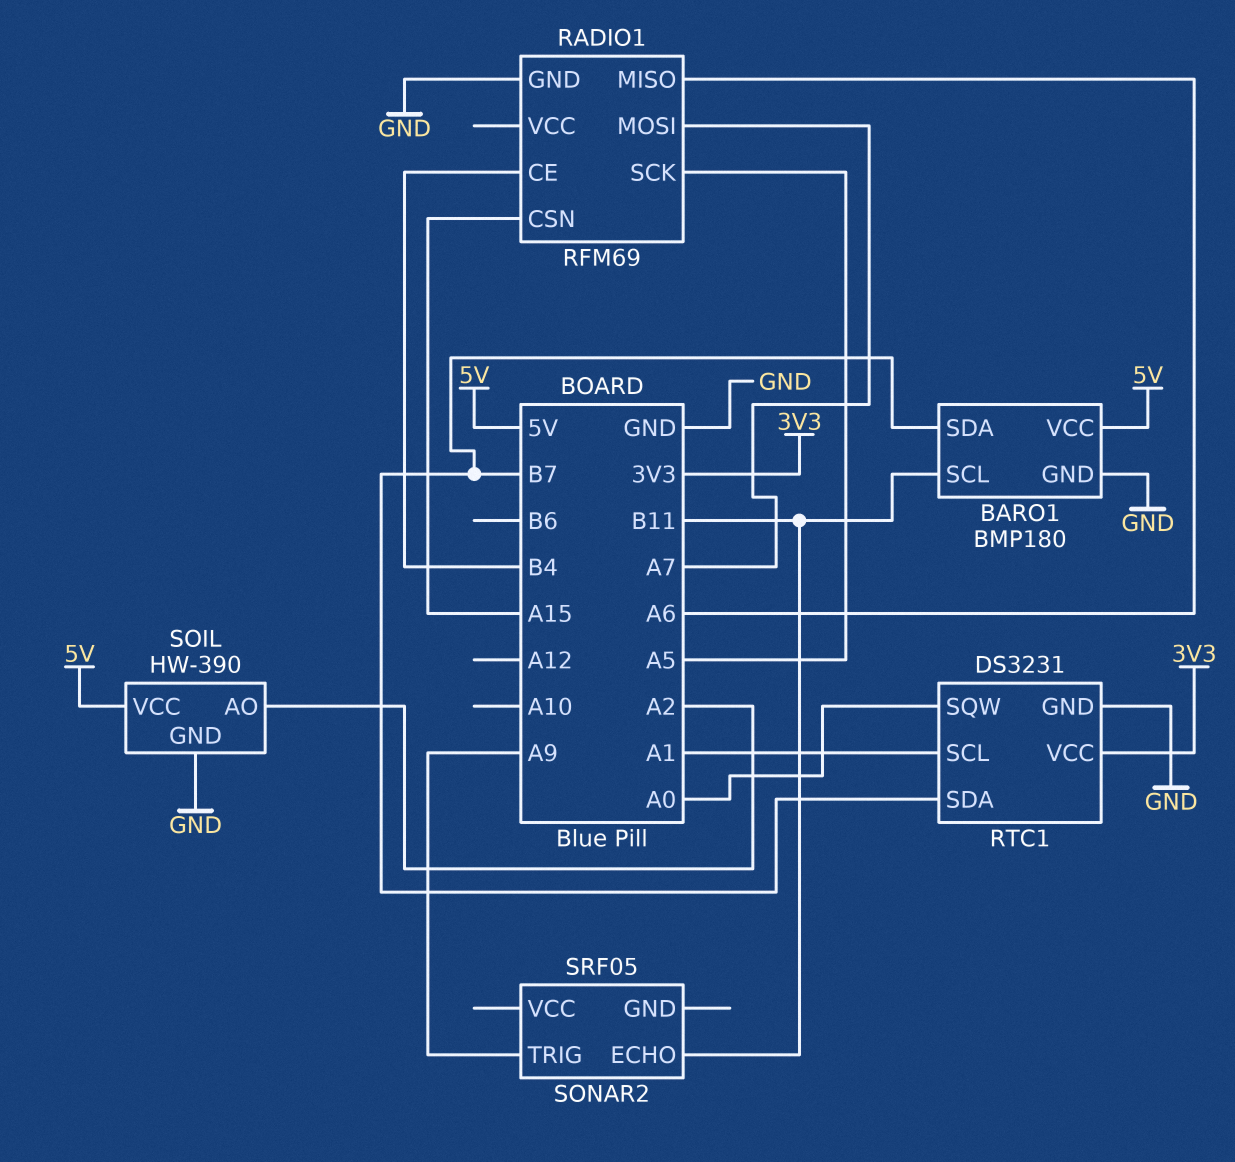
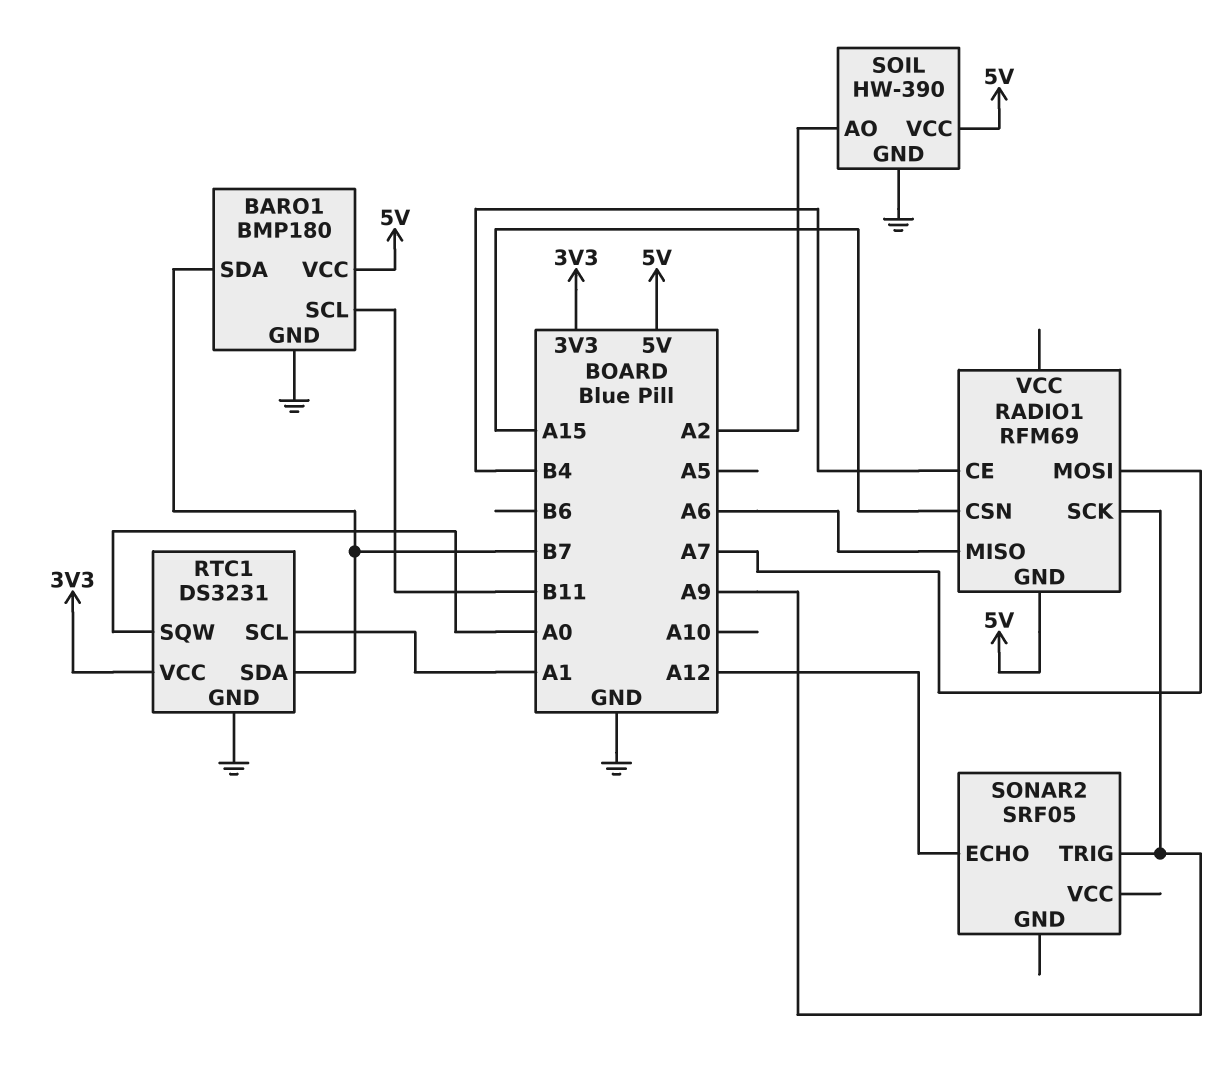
RADIO1 pin GND: GND -> 5V
RADIO1 pin SCK: A5 -> A9
SONAR2 pin ECHO: B11 -> A12

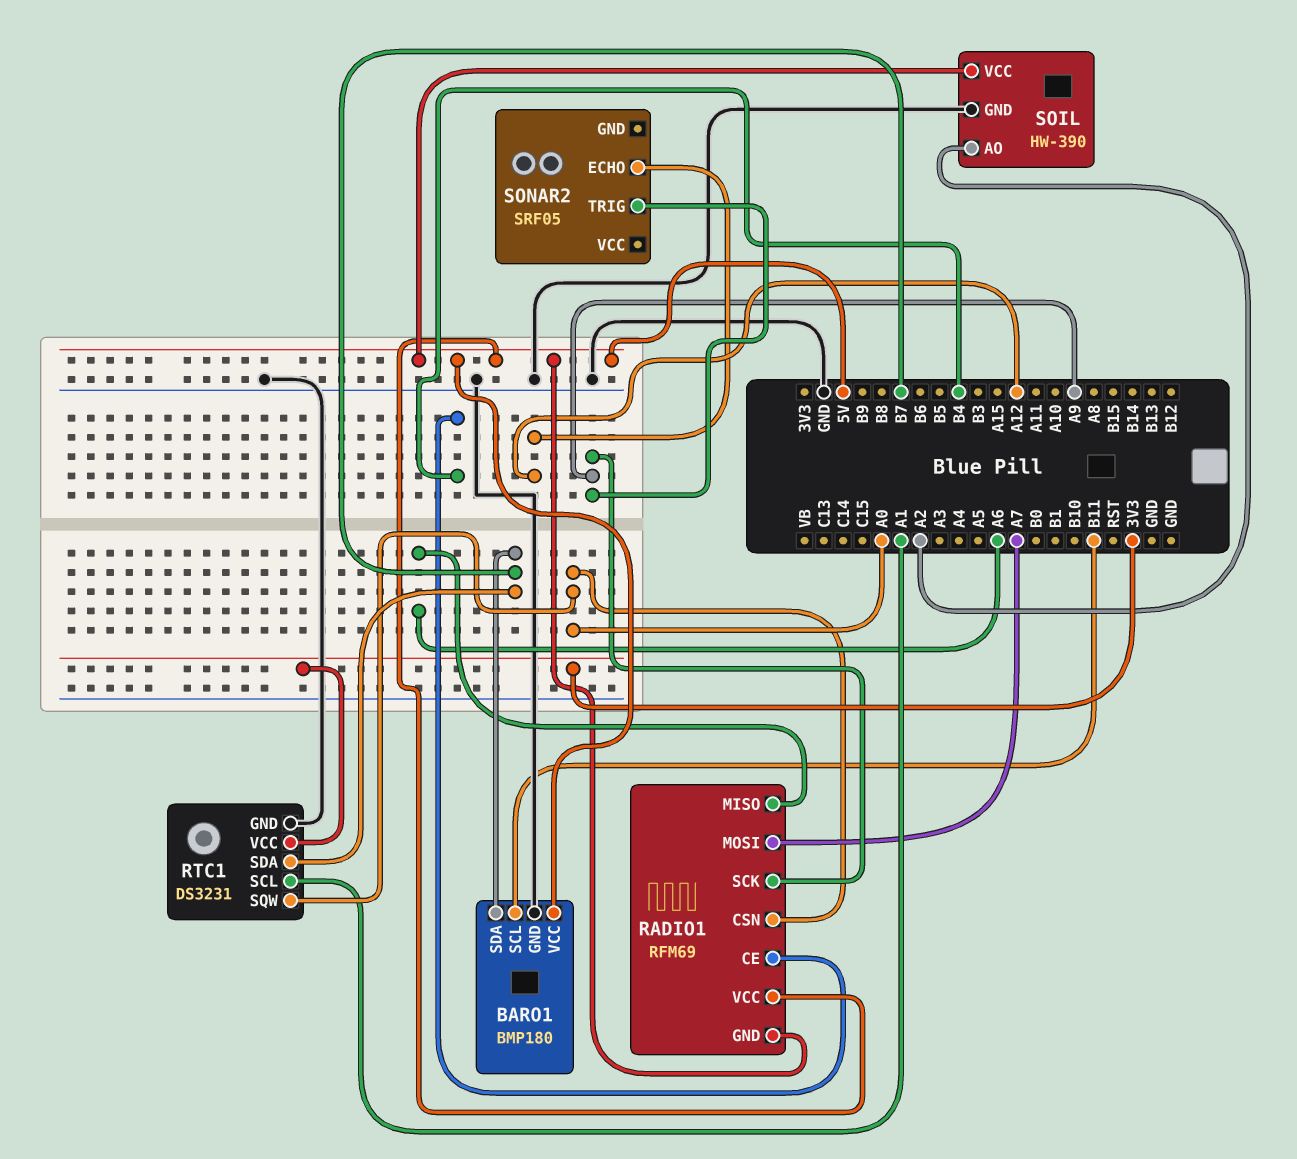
RADIO1 pin CSN: A15 -> A0
RADIO1 pin VCC: none -> 5V

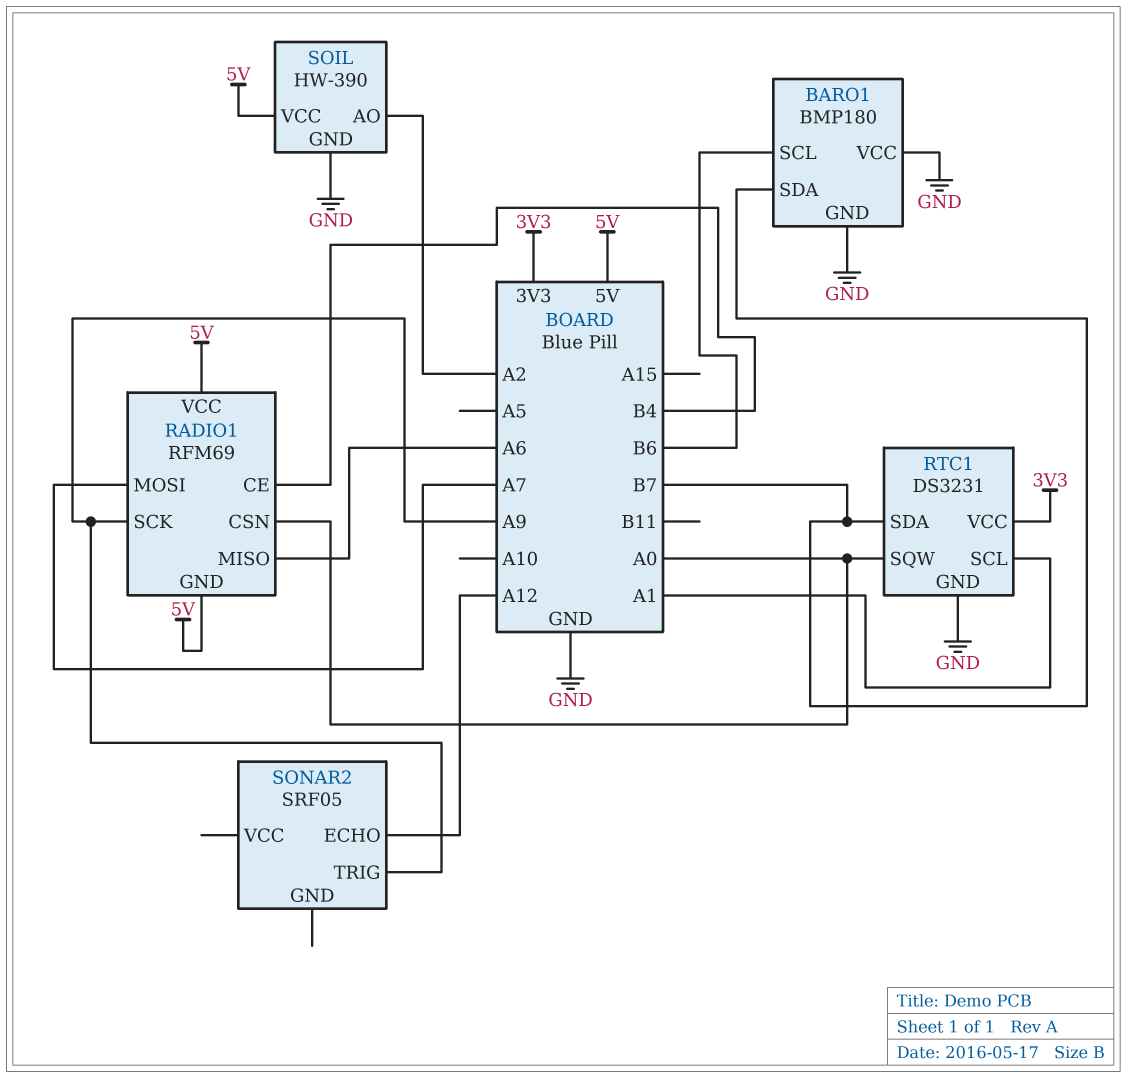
BARO1 pin SCL: B11 -> B6
BARO1 pin VCC: 5V -> GND

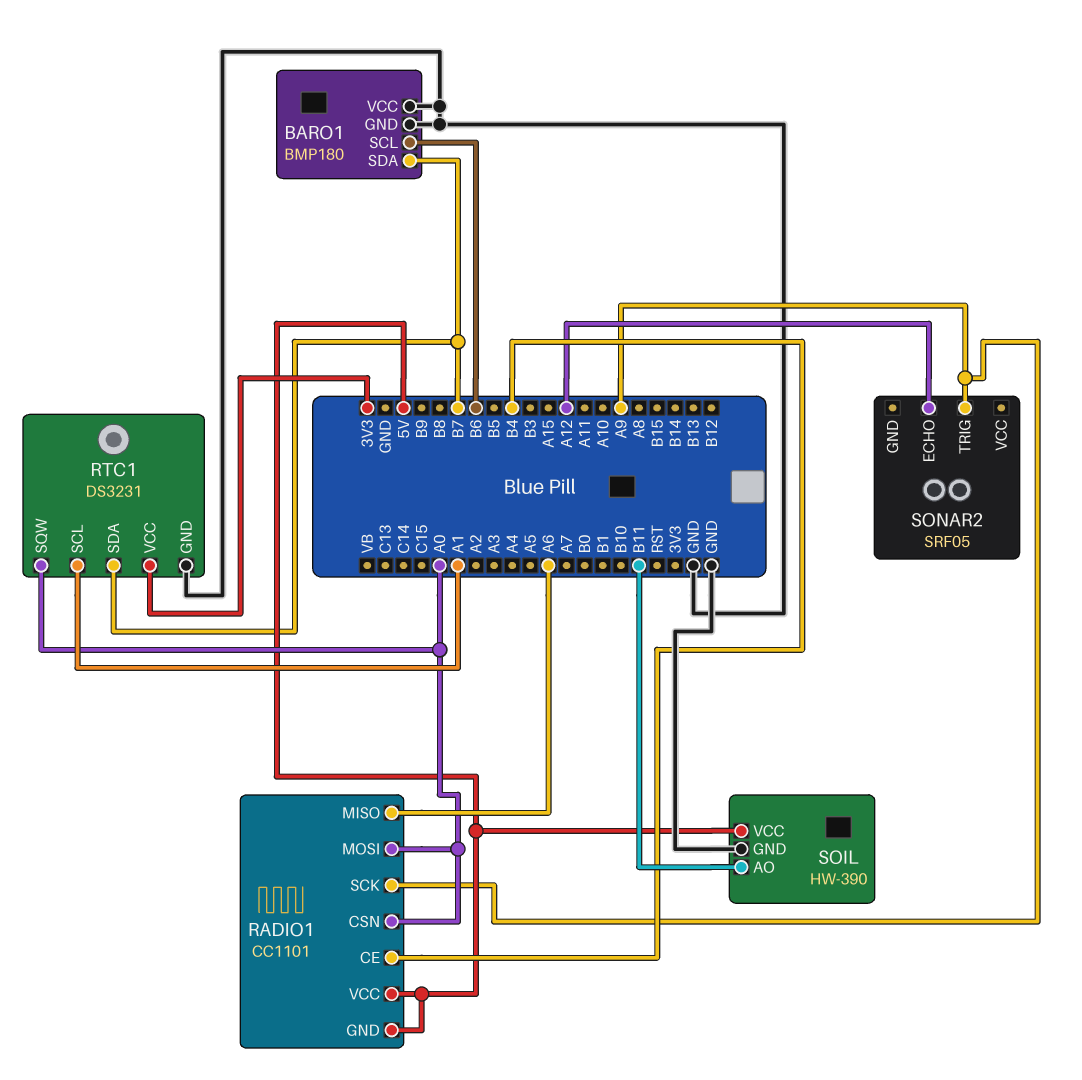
RADIO1: RFM69 -> CC1101
RADIO1 pin MOSI: A7 -> A0
SOIL pin AO: A2 -> B11

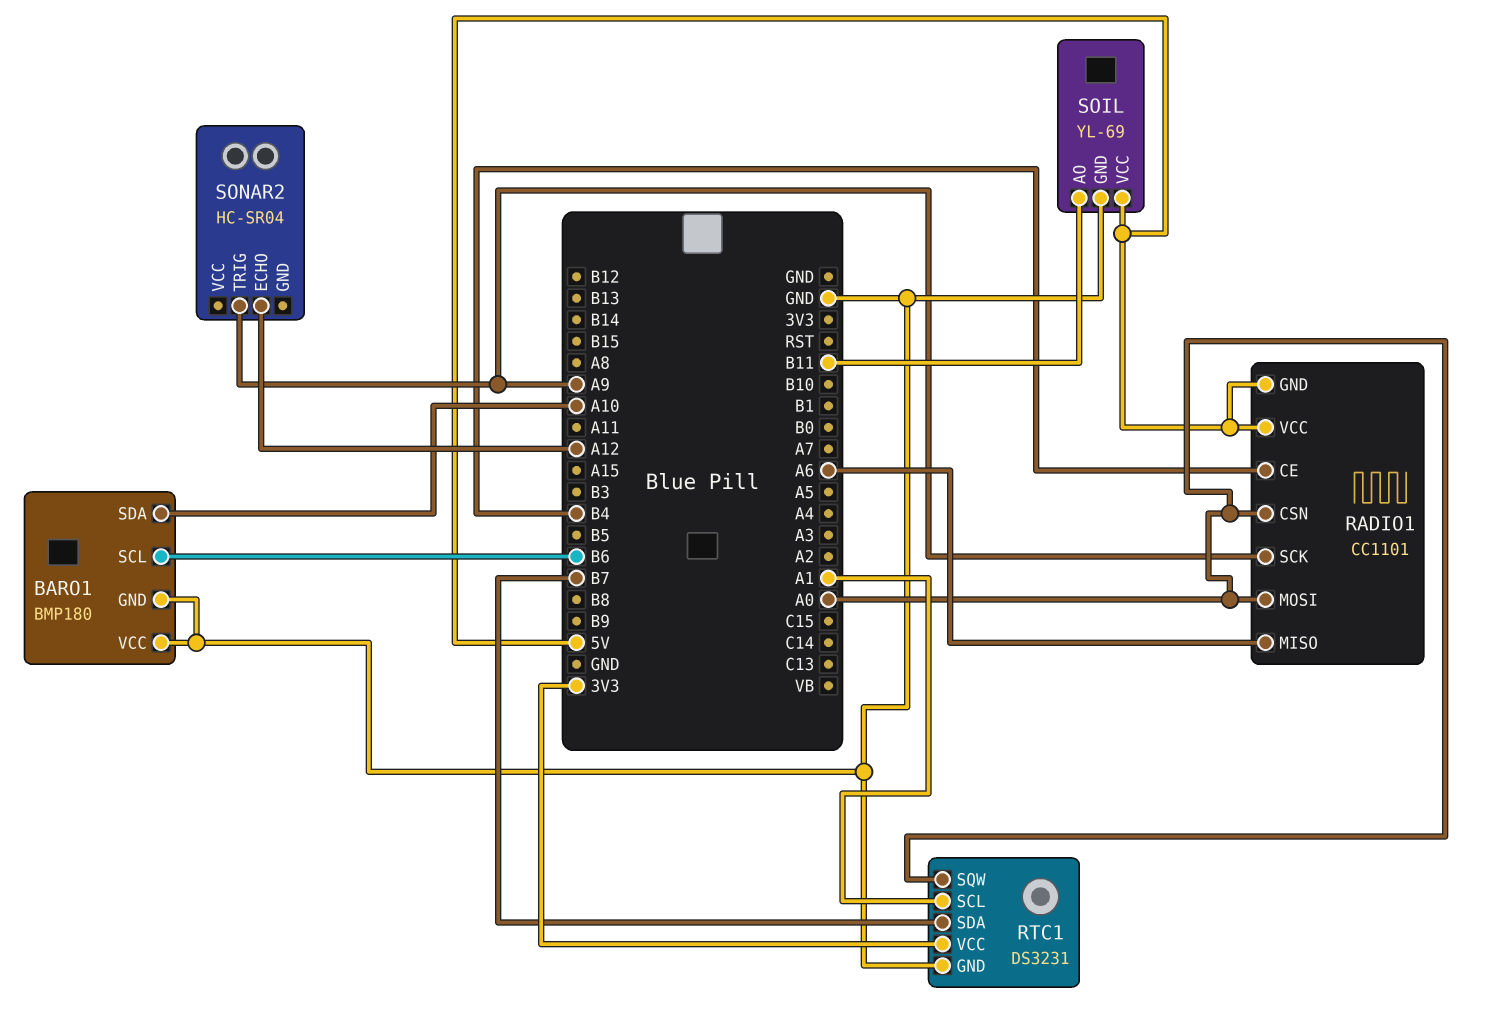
BARO1 pin SDA: B7 -> A10
SOIL: HW-390 -> YL-69
SONAR2: SRF05 -> HC-SR04

